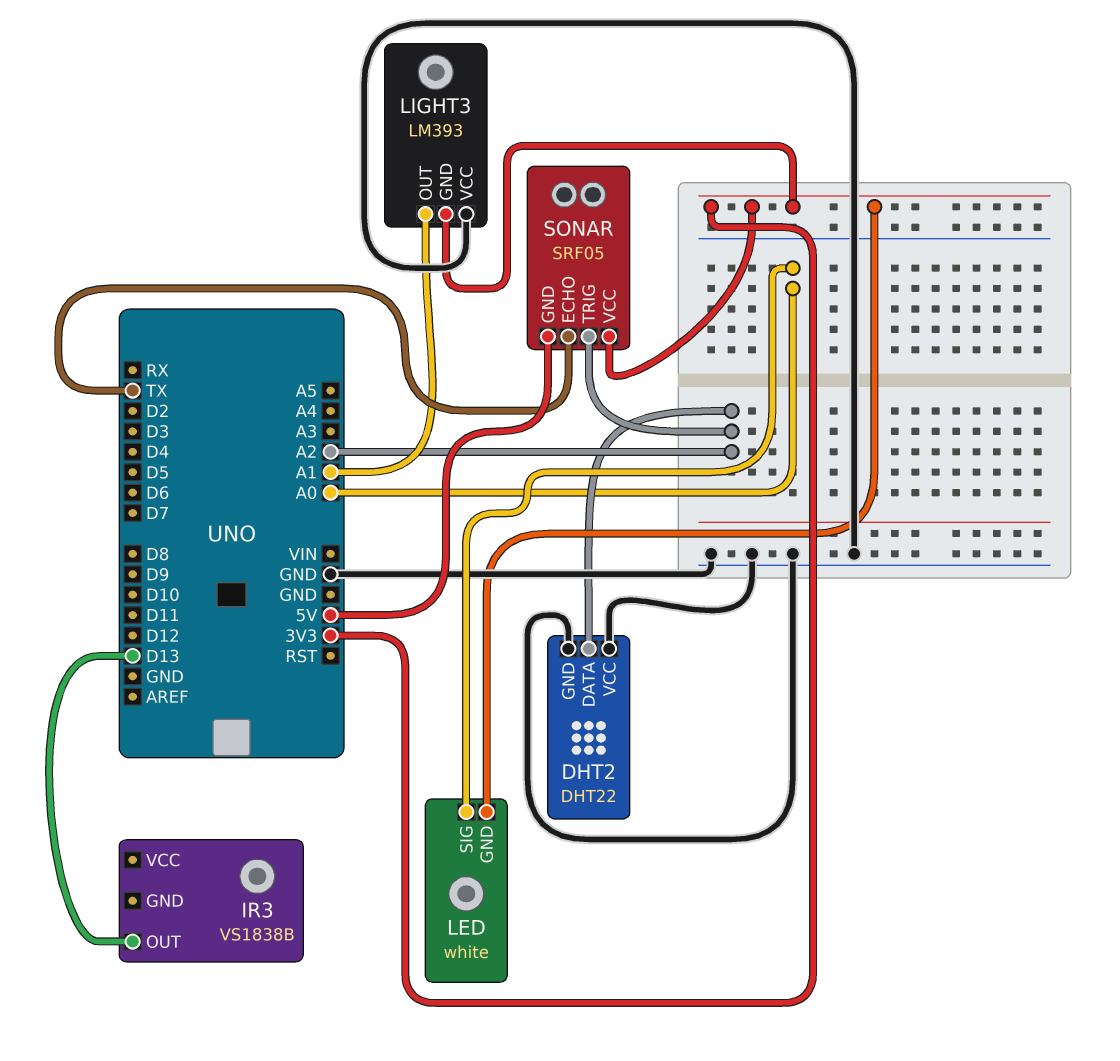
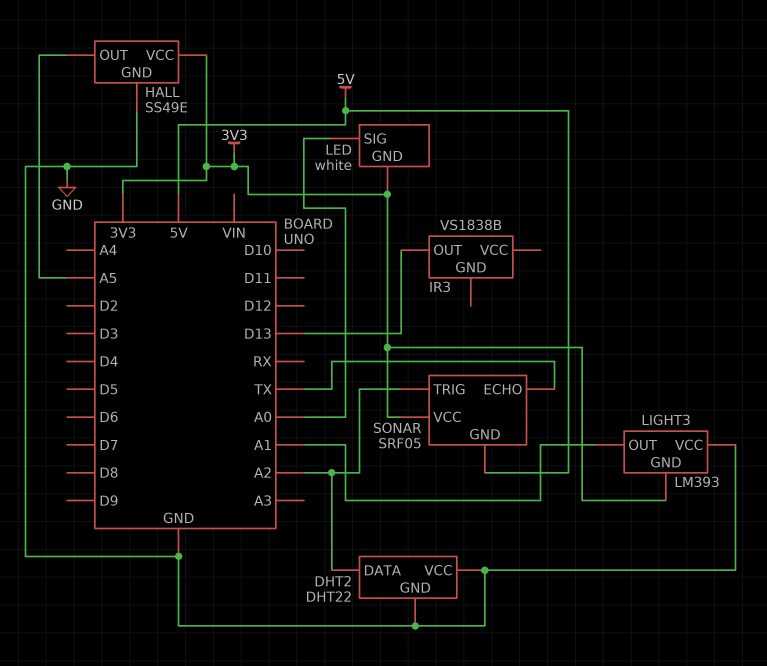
HALL: none -> SS49E
HALL pin GND: none -> GND
HALL pin OUT: none -> A5
HALL pin VCC: none -> 3V3

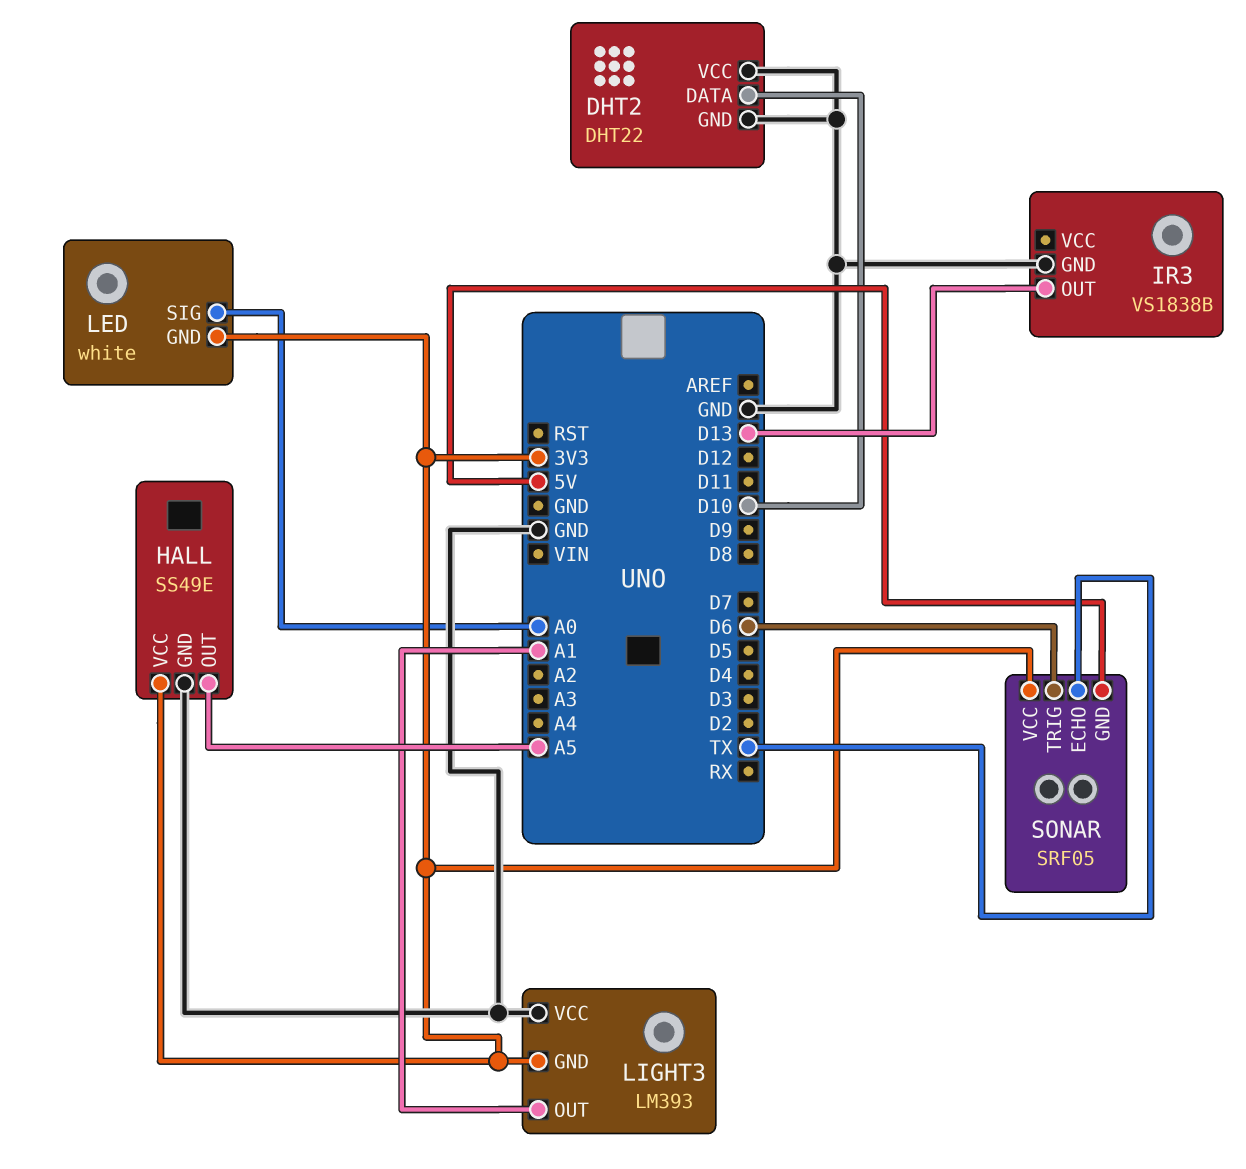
DHT2 pin DATA: A2 -> D10
IR3 pin GND: none -> GND
SONAR pin TRIG: A2 -> D6

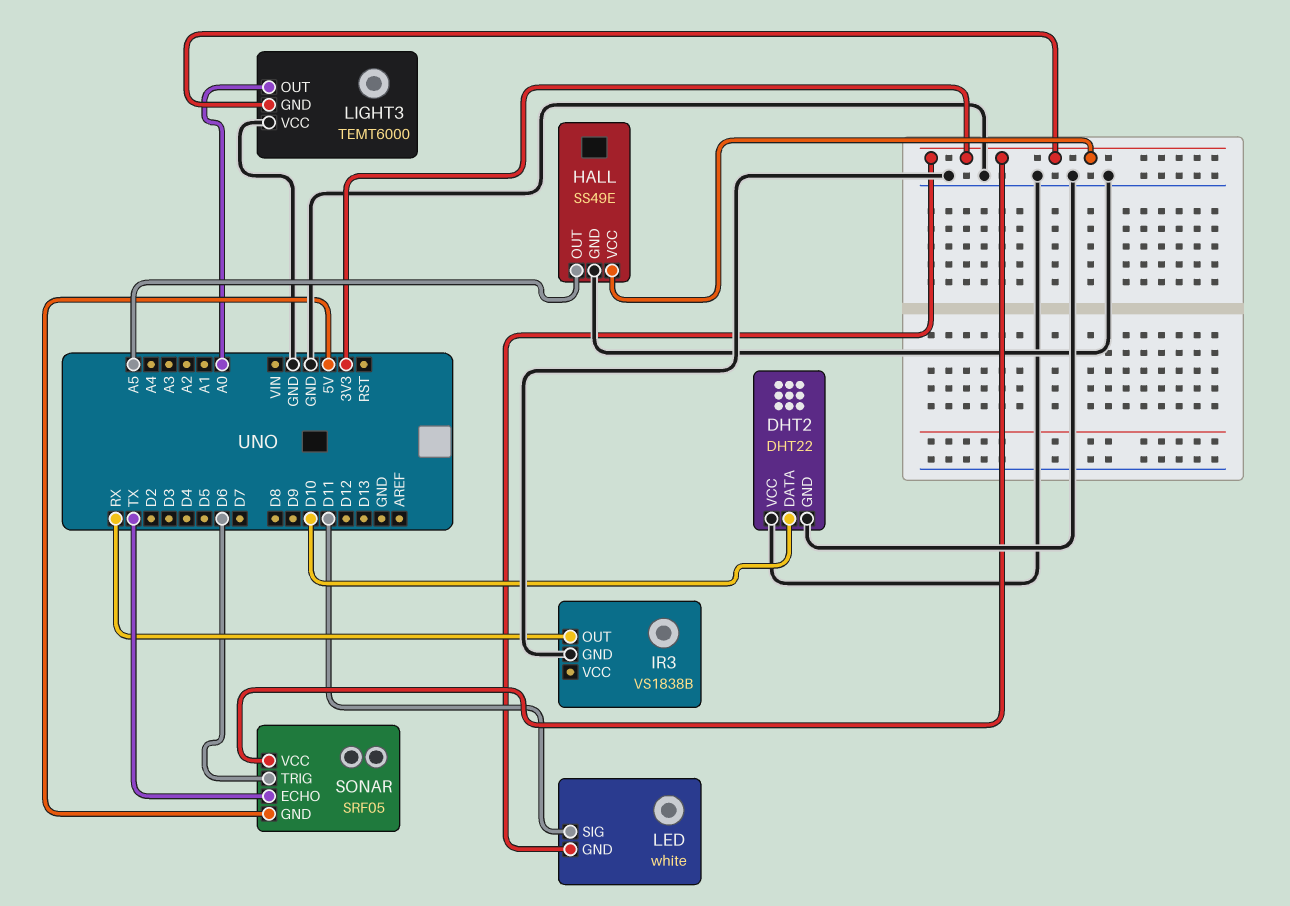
IR3 pin OUT: D13 -> RX
LED pin SIG: A0 -> D11
LIGHT3: LM393 -> TEMT6000
LIGHT3 pin OUT: A1 -> A0

